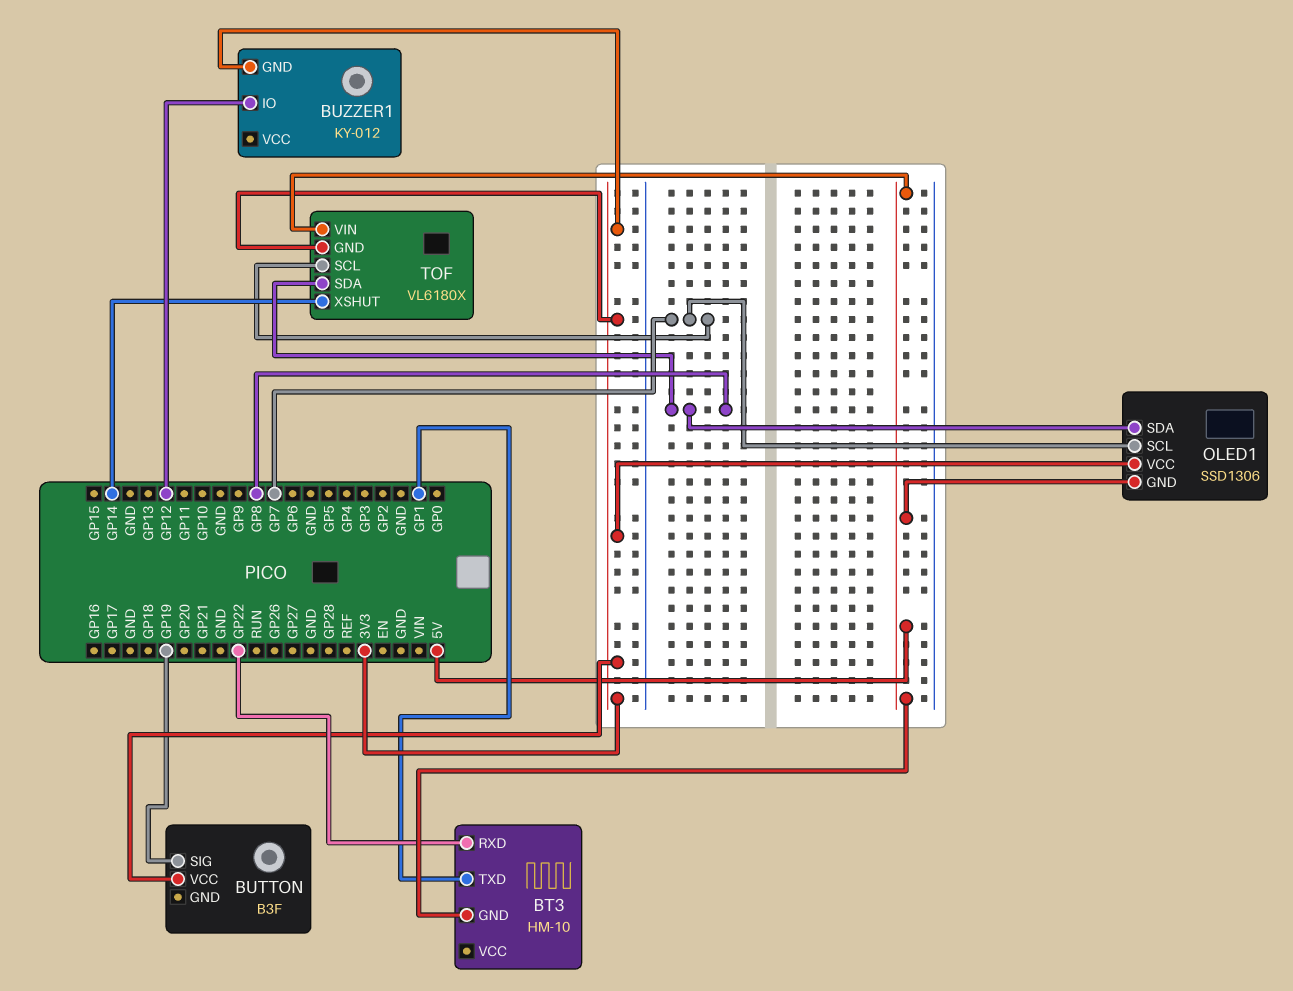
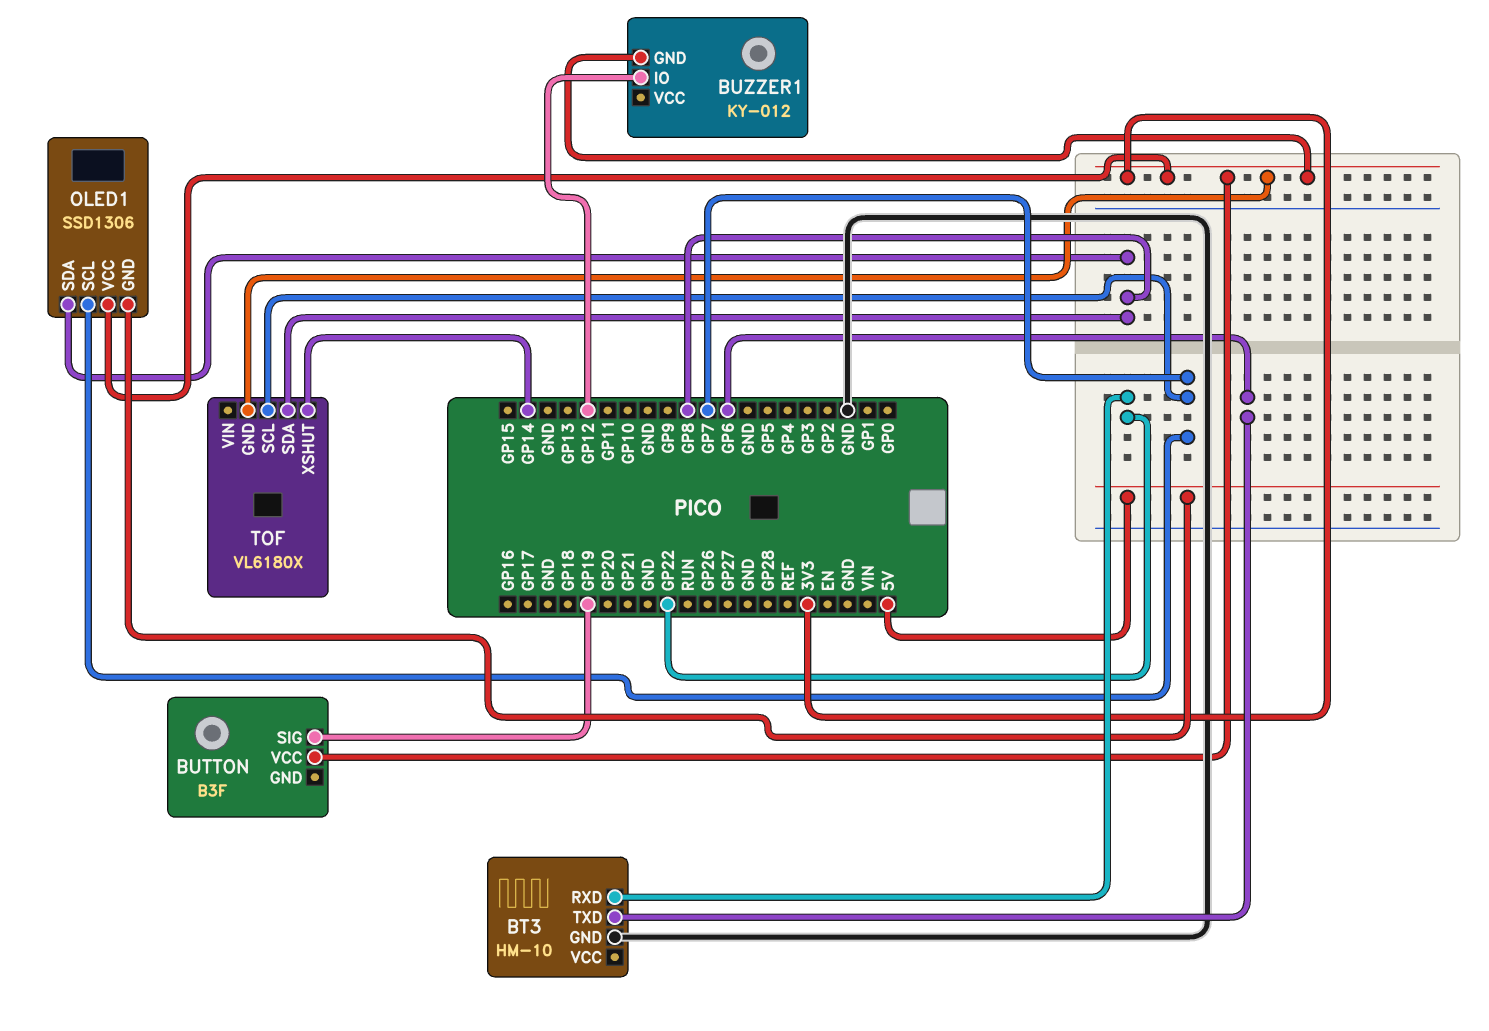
BT3 pin GND: 5V -> GND
BT3 pin TXD: GP1 -> GP6
TOF pin VIN: 5V -> none

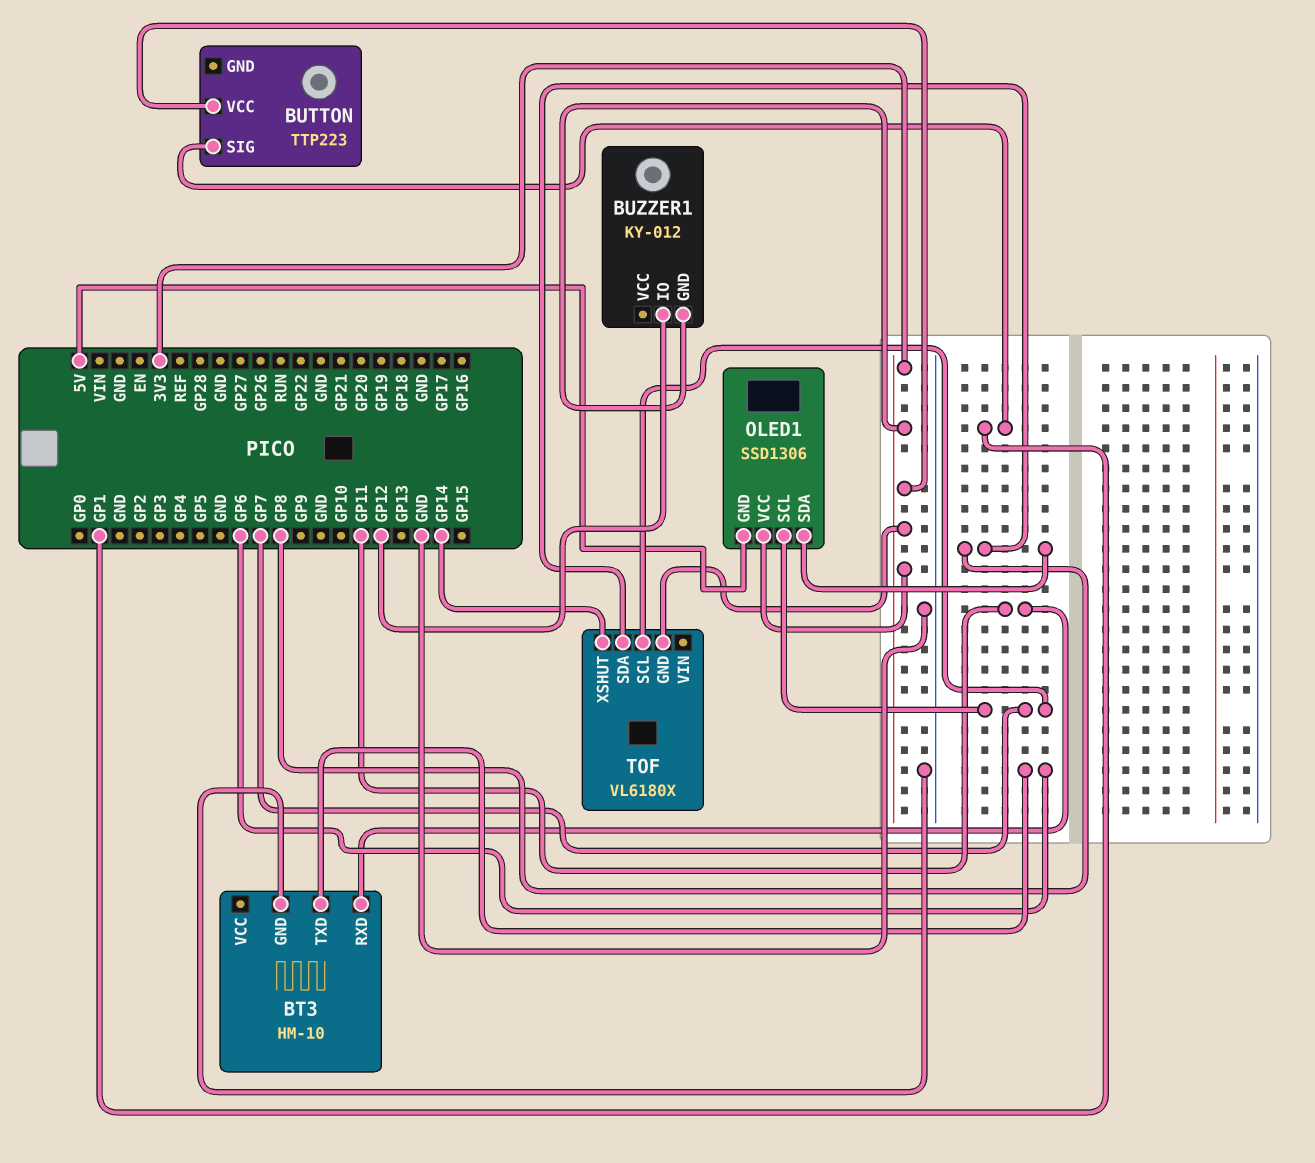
BT3 pin RXD: GP22 -> GP11
BUTTON: B3F -> TTP223
BUTTON pin SIG: GP19 -> GP1

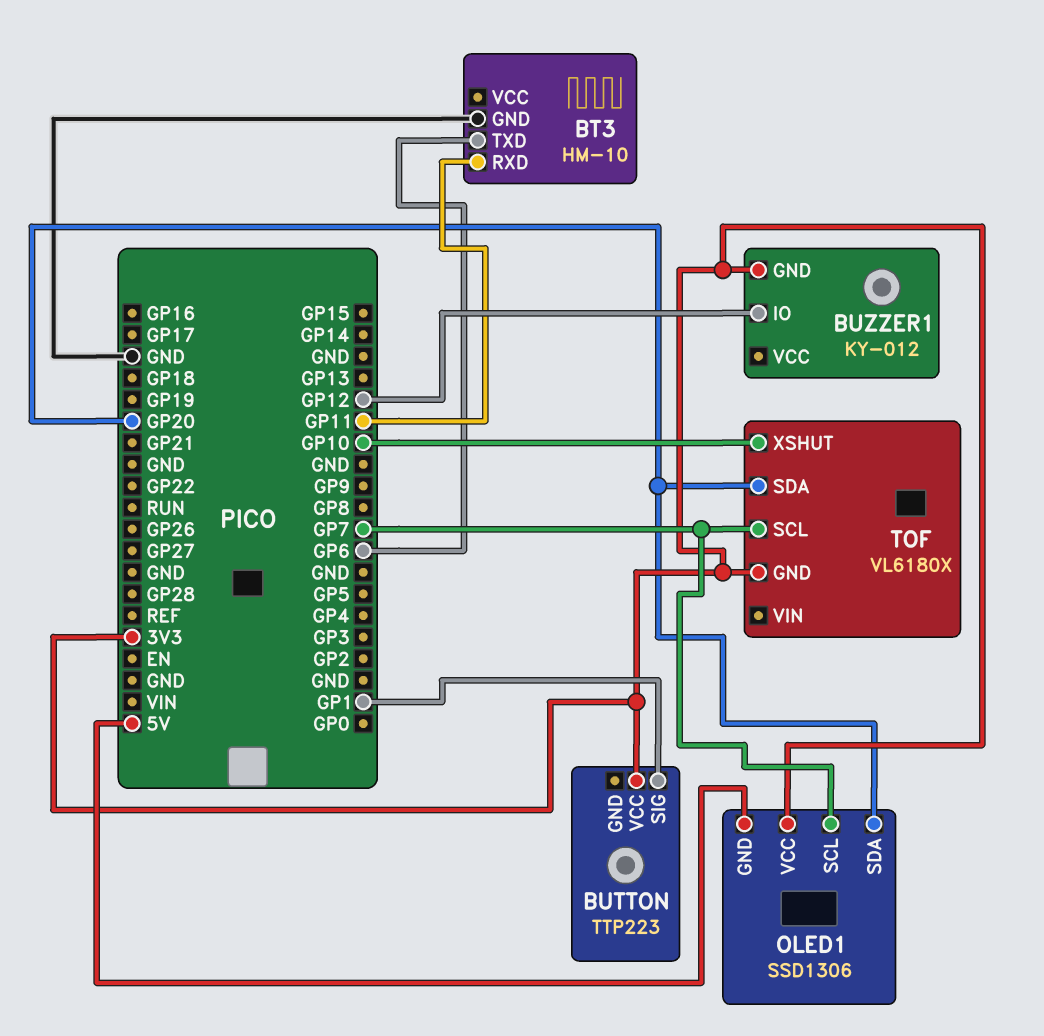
OLED1 pin SDA: GP8 -> GP20
TOF pin SDA: GP8 -> GP20
TOF pin XSHUT: GP14 -> GP10

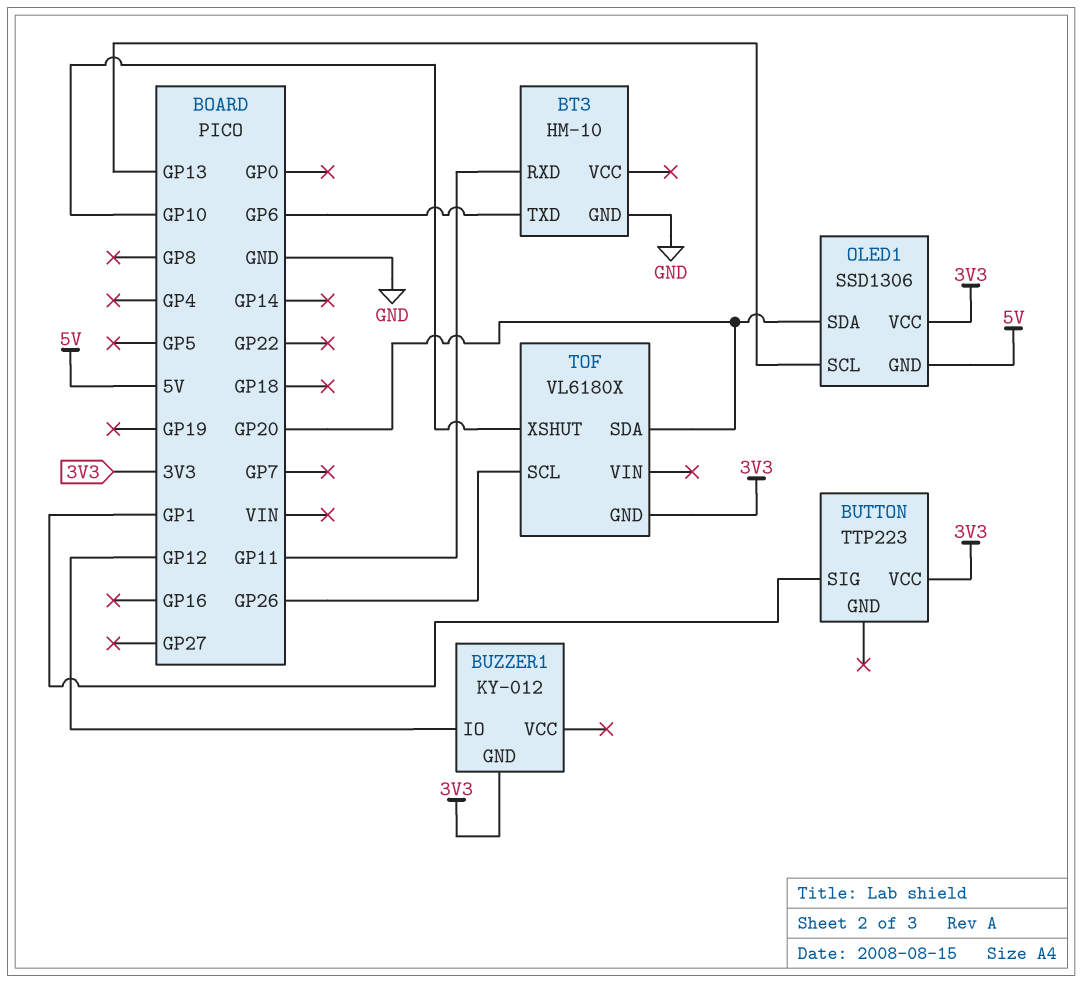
OLED1 pin SCL: GP7 -> GP13
TOF pin SCL: GP7 -> GP26

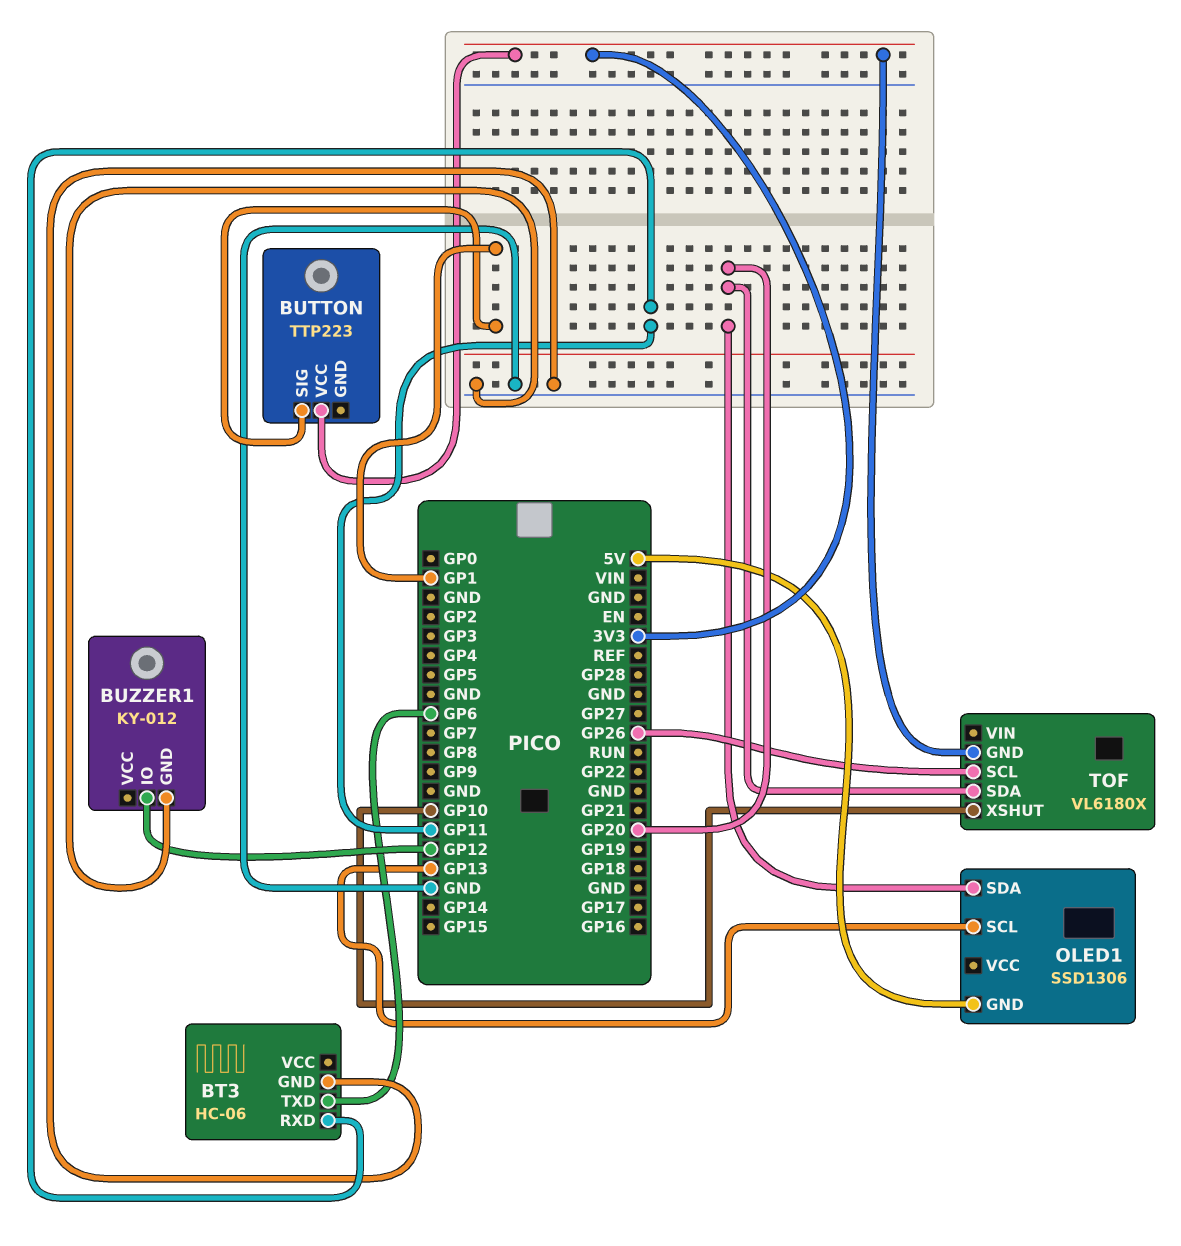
BT3: HM-10 -> HC-06
BUZZER1 pin GND: 3V3 -> GND
OLED1 pin VCC: 3V3 -> none

